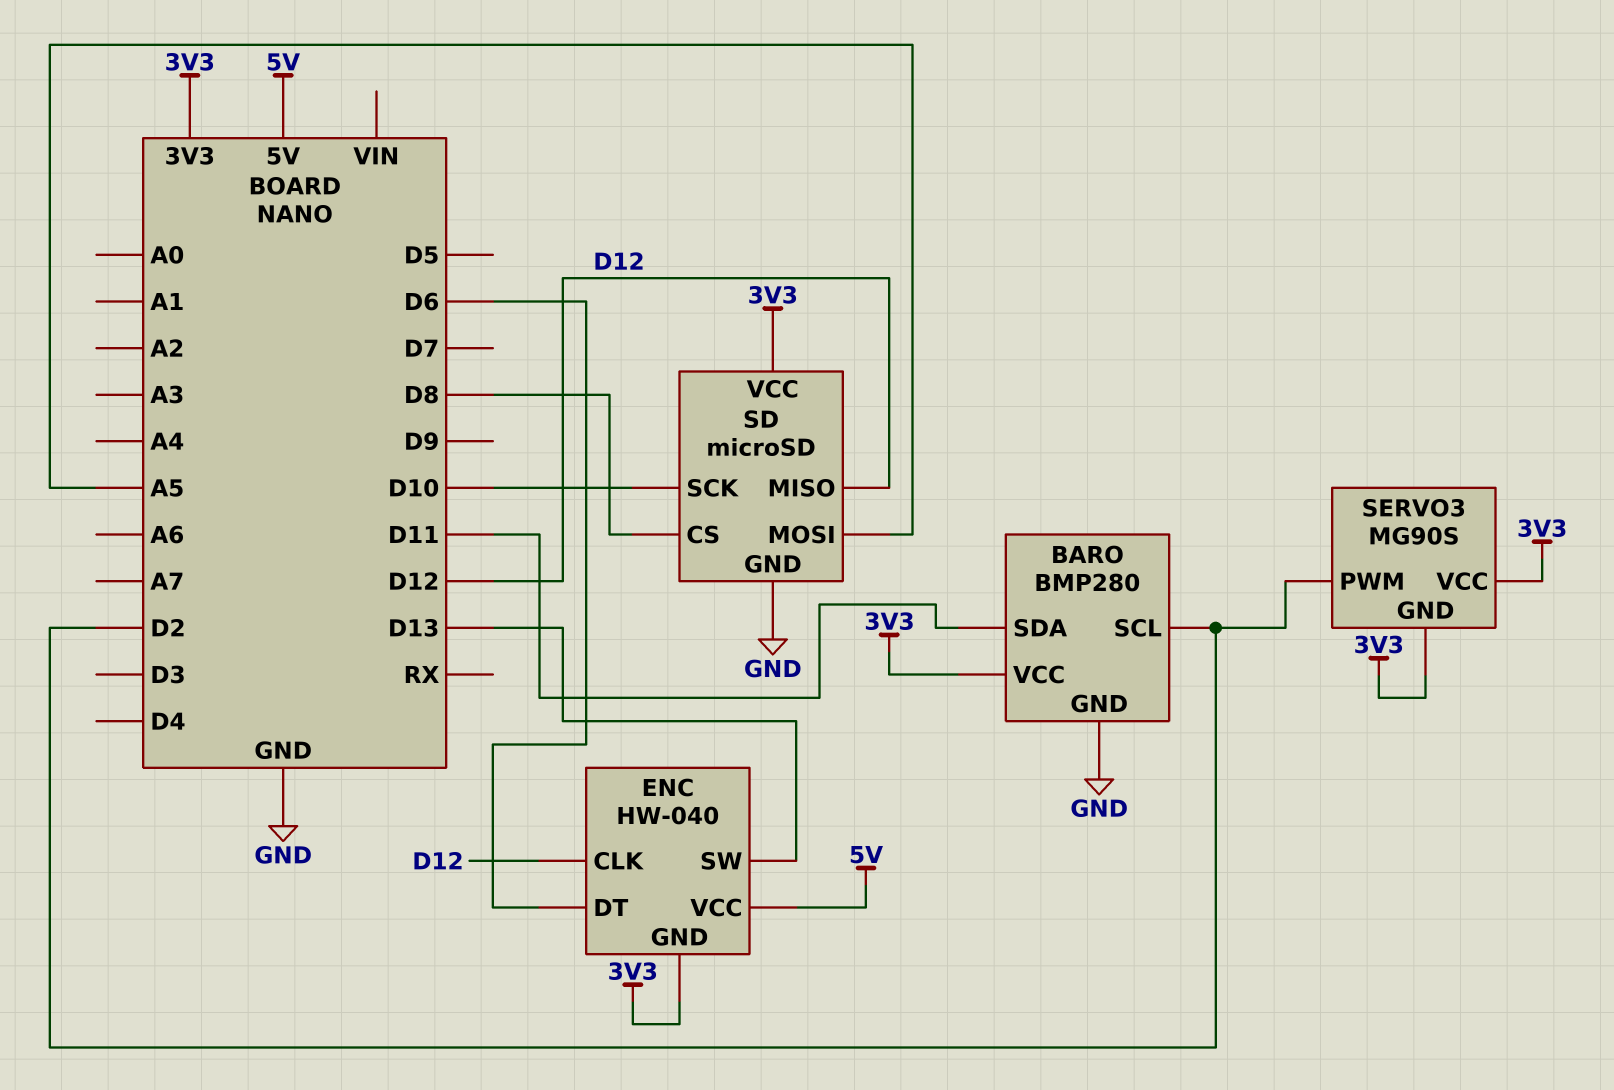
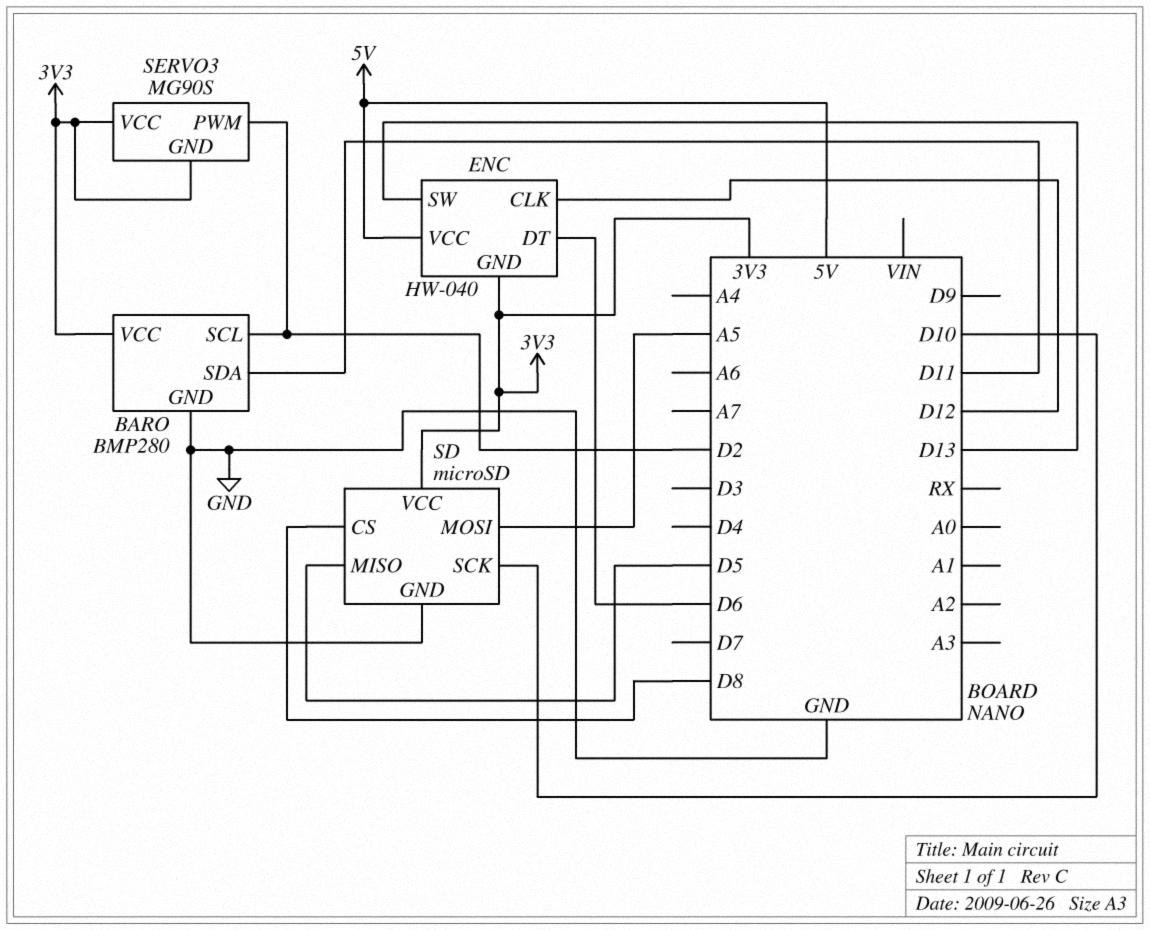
SD pin MISO: D12 -> D5

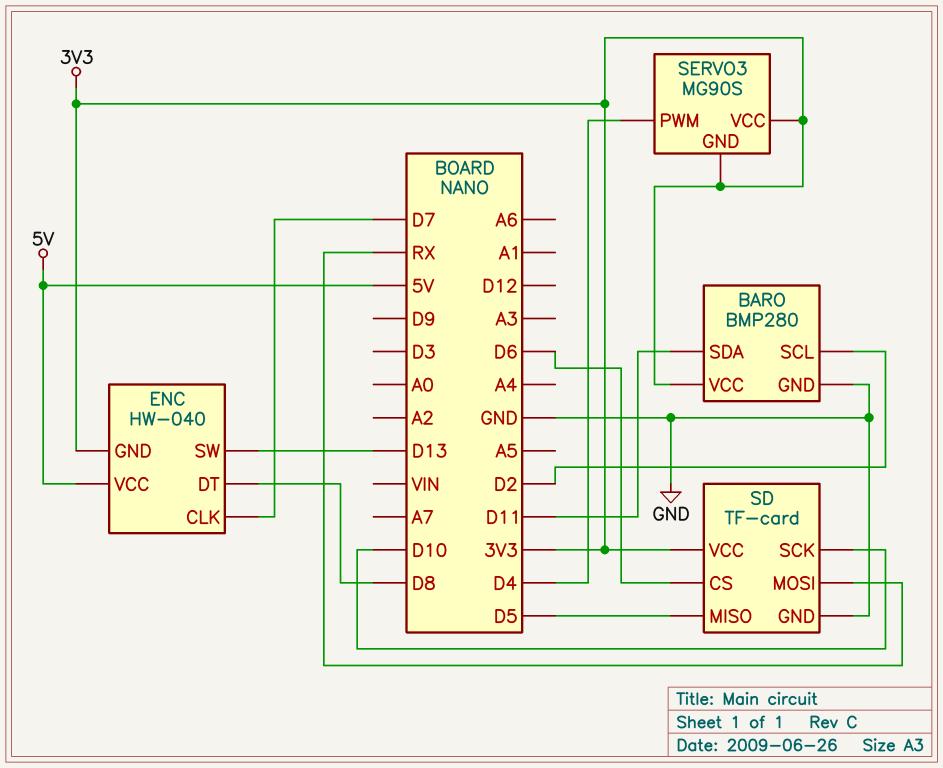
ENC pin CLK: D12 -> D7
ENC pin DT: D6 -> D8
SD: microSD -> TF-card
SD pin CS: D8 -> D6
SD pin MOSI: A5 -> RX
SERVO3 pin PWM: D2 -> D4

